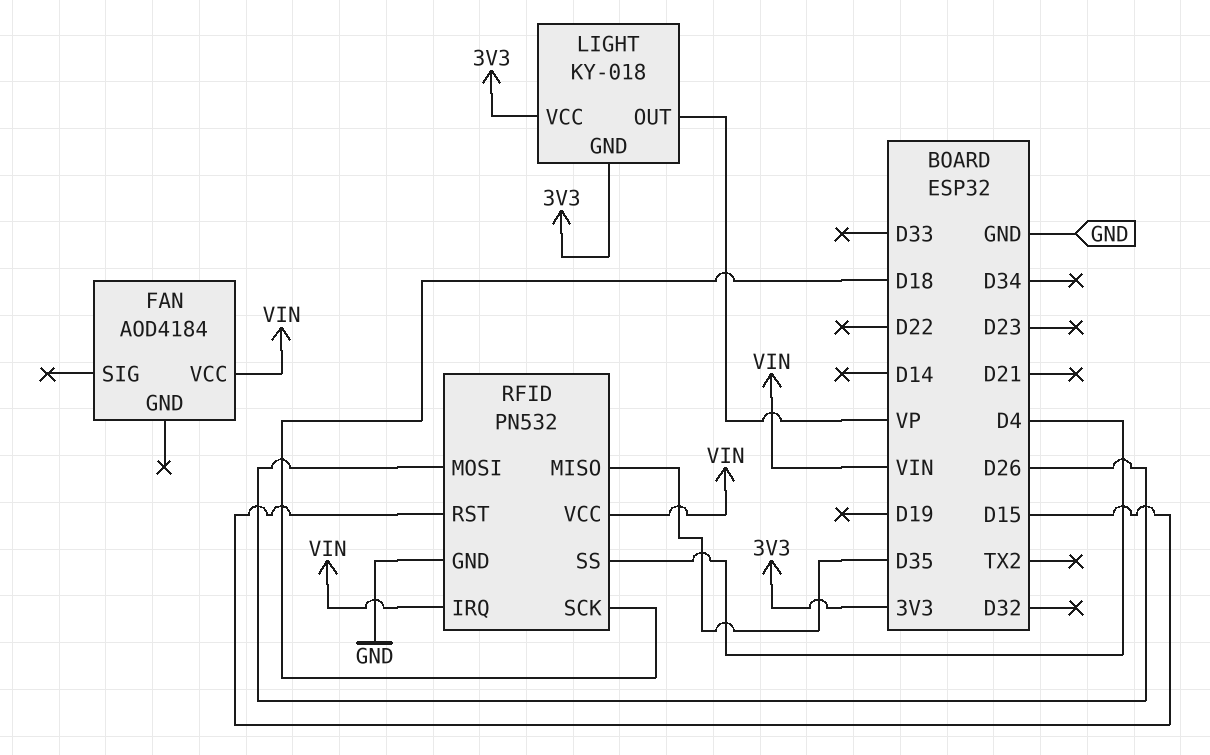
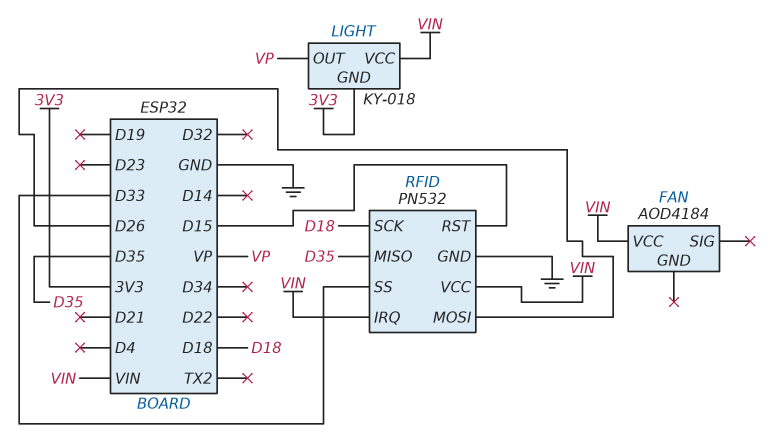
LIGHT pin VCC: 3V3 -> VIN
RFID pin SS: D4 -> D33

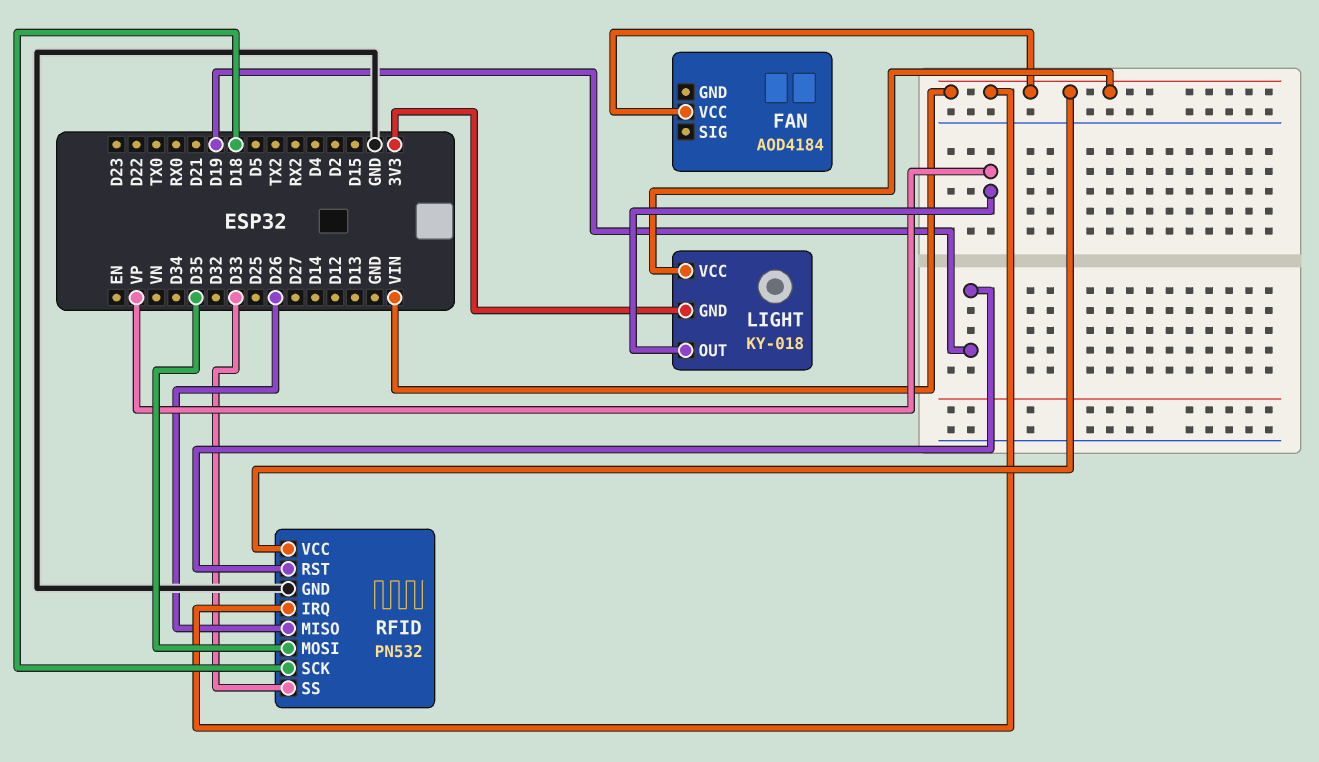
RFID pin MISO: D35 -> D26
RFID pin MOSI: D26 -> D35
RFID pin RST: D15 -> D19

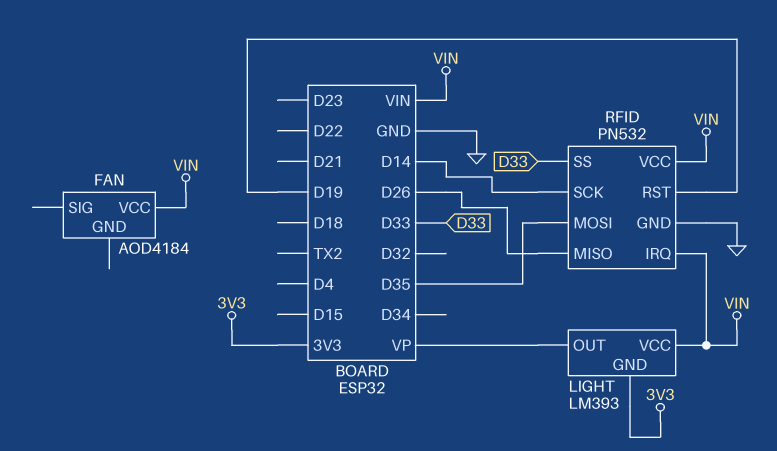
LIGHT: KY-018 -> LM393
RFID pin SCK: D18 -> D14

